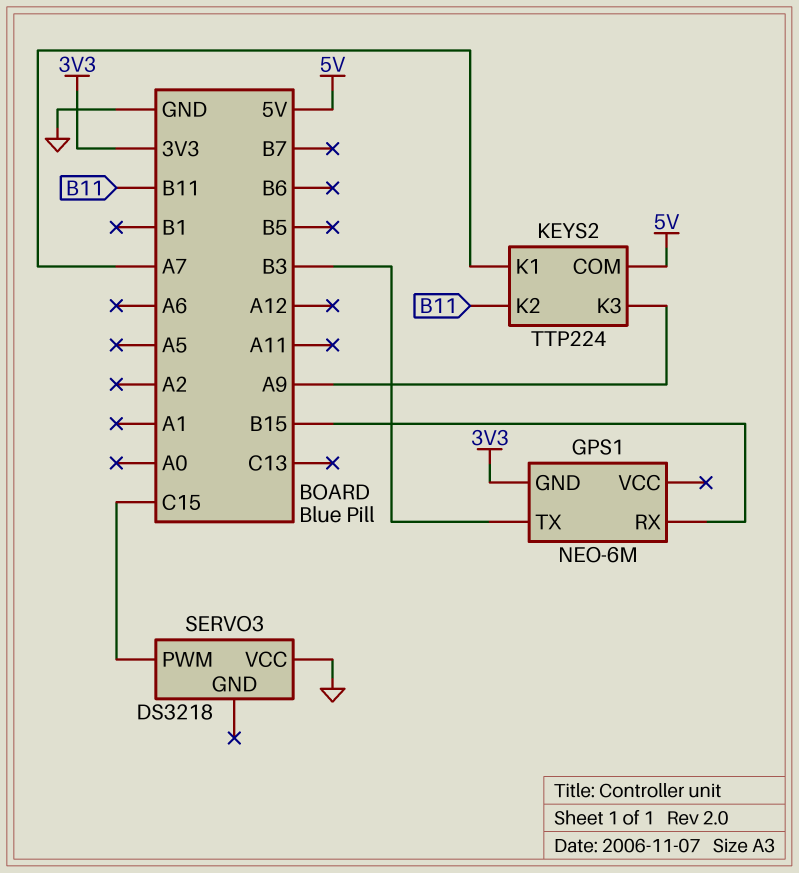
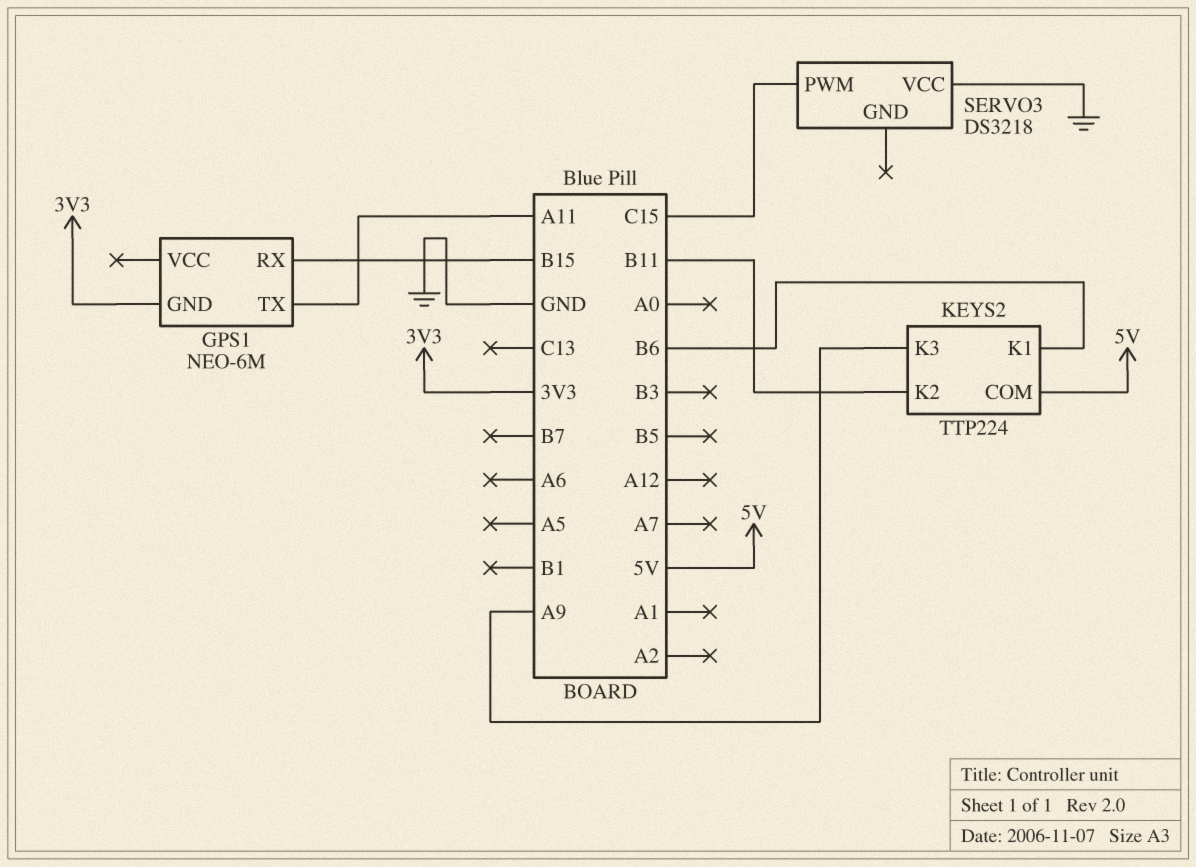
GPS1 pin TX: B3 -> A11
KEYS2 pin K1: A7 -> B6

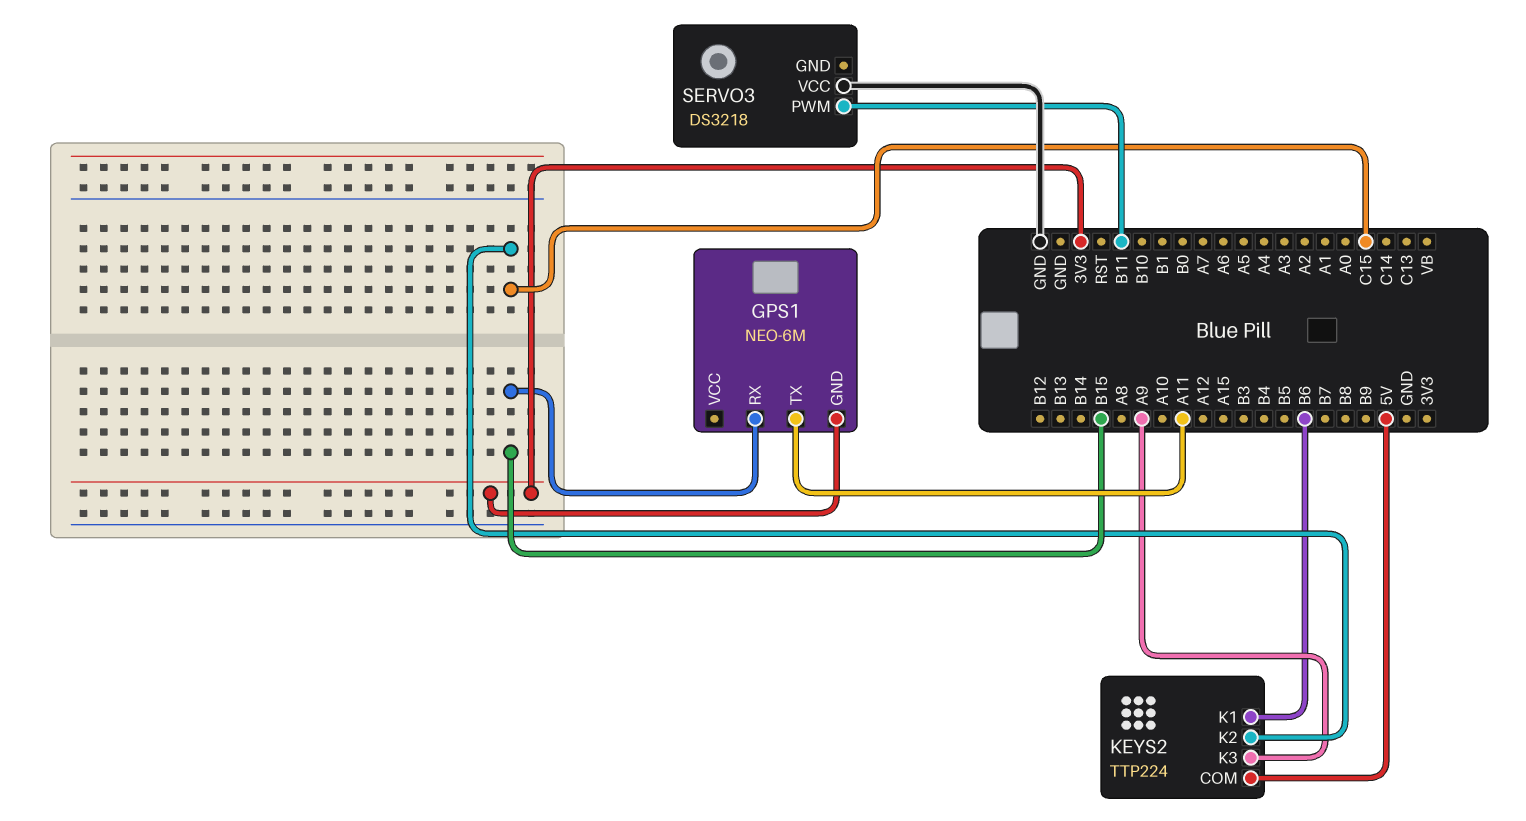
KEYS2 pin K2: B11 -> C15
SERVO3 pin PWM: C15 -> B11

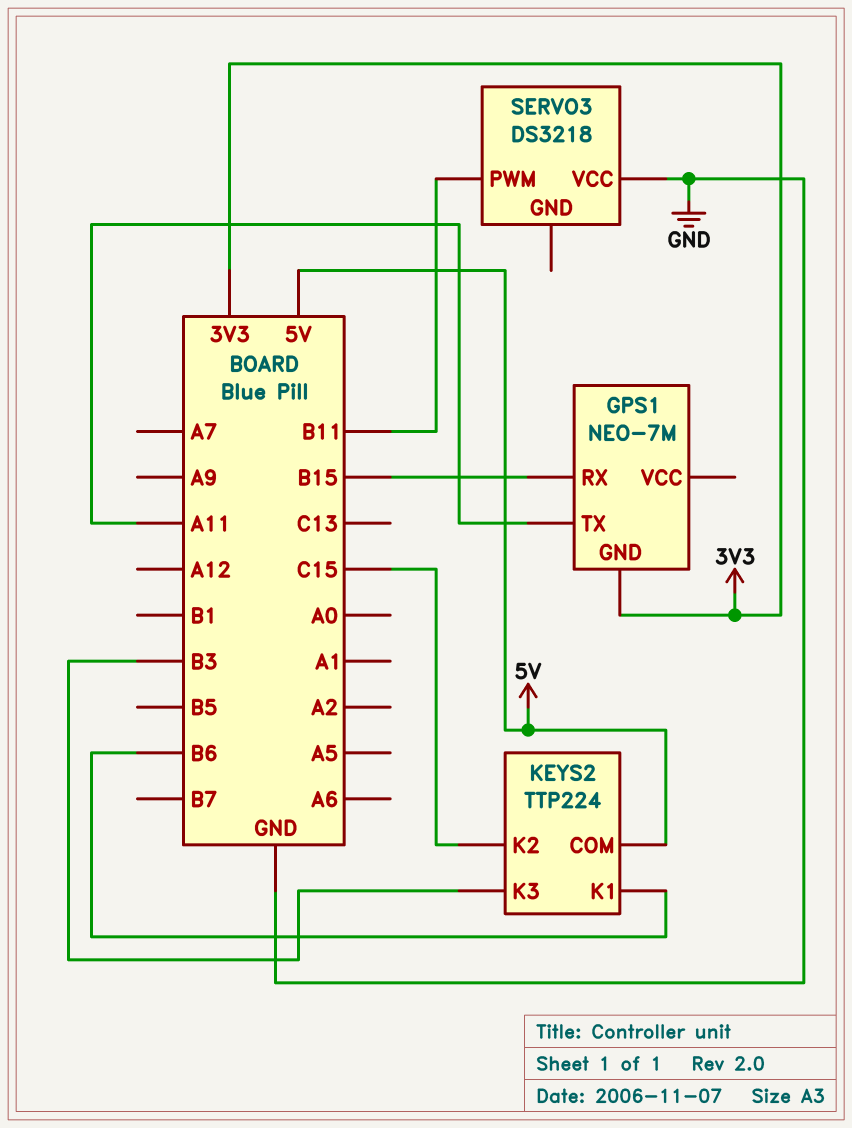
GPS1: NEO-6M -> NEO-7M
KEYS2 pin K3: A9 -> B3

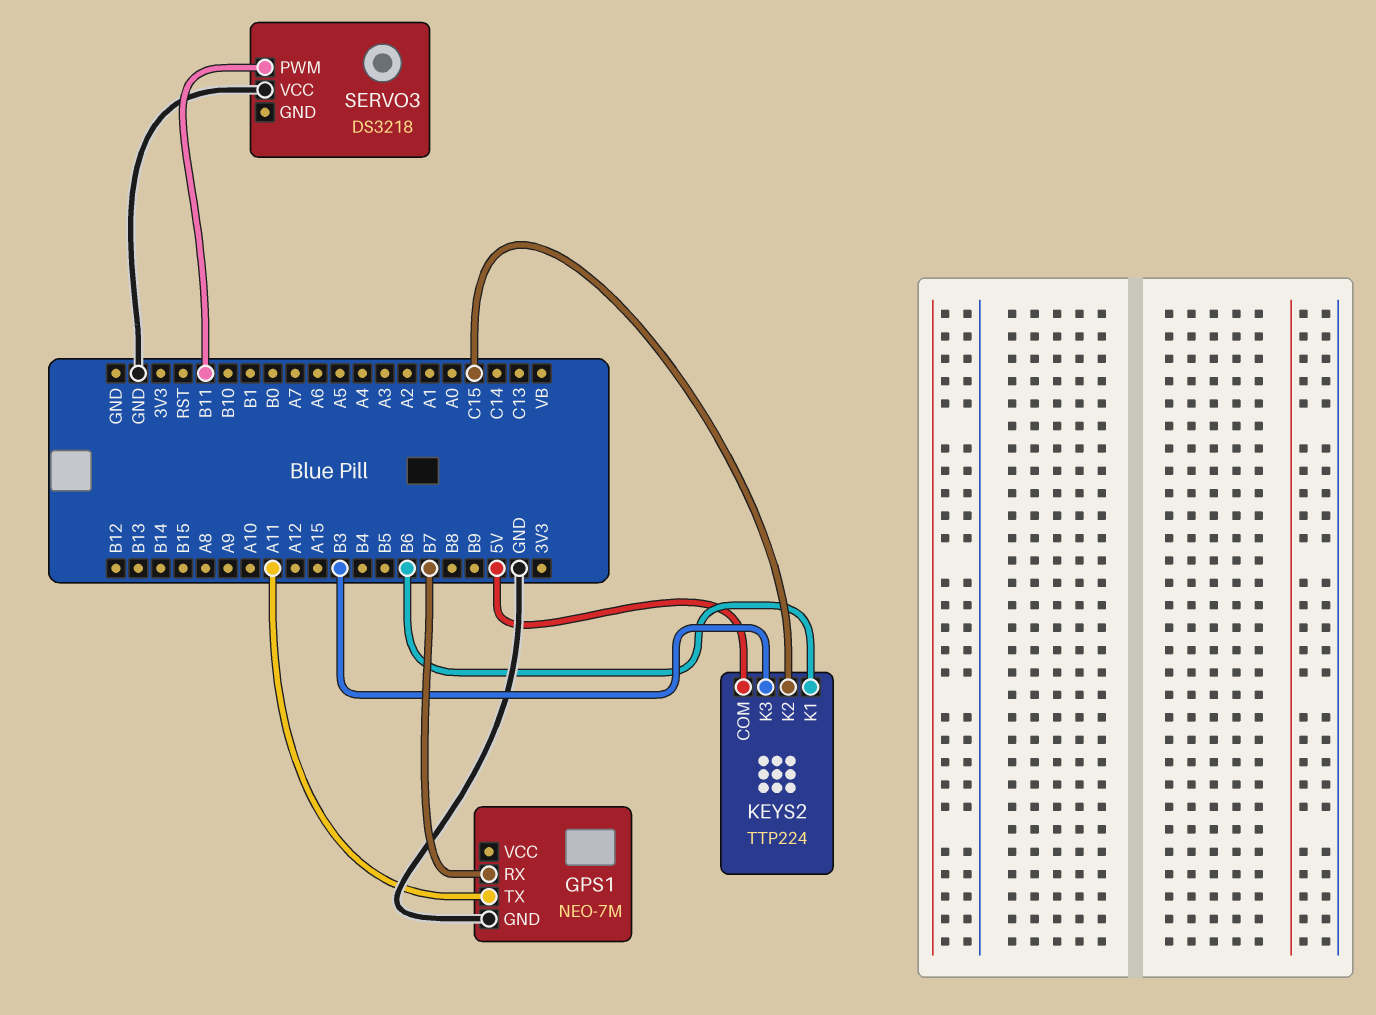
GPS1 pin GND: 3V3 -> GND
GPS1 pin RX: B15 -> B7

